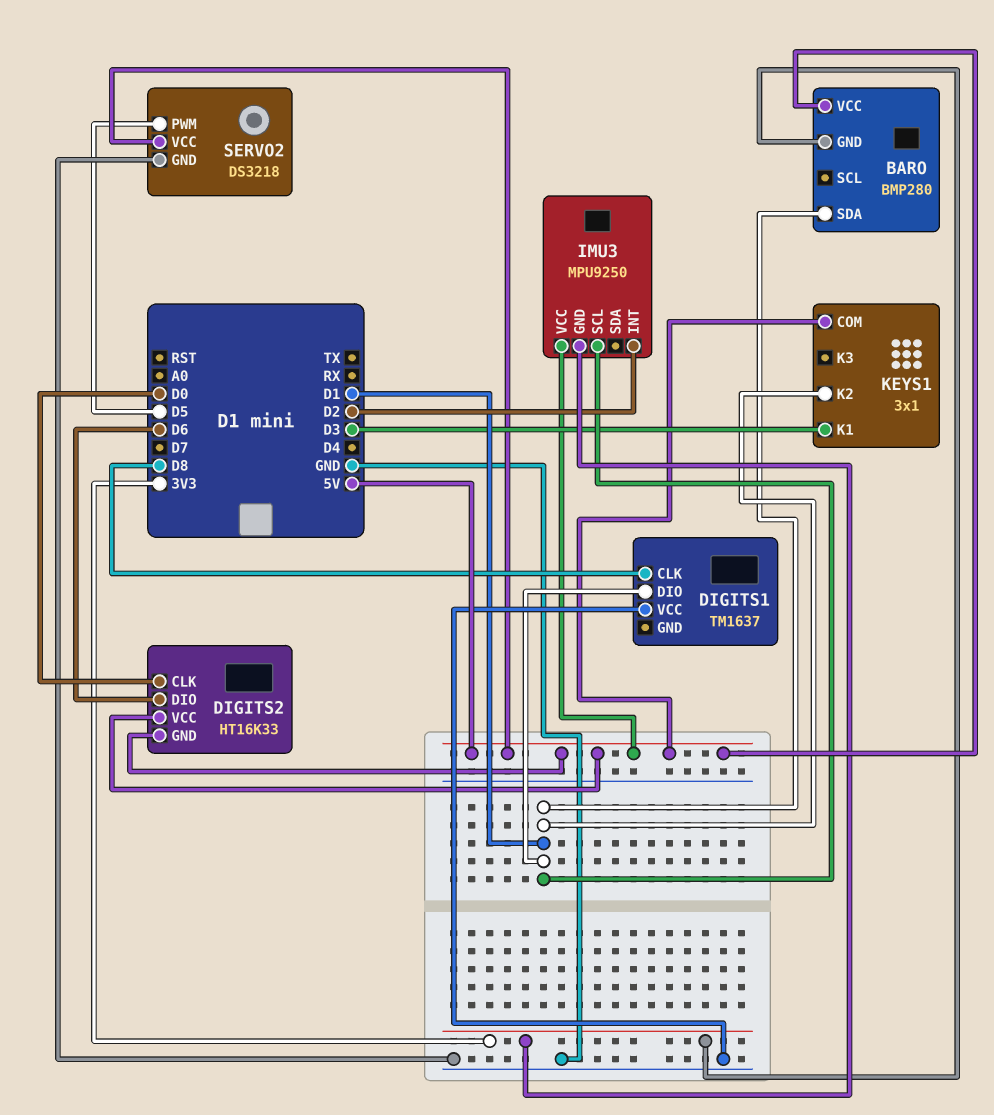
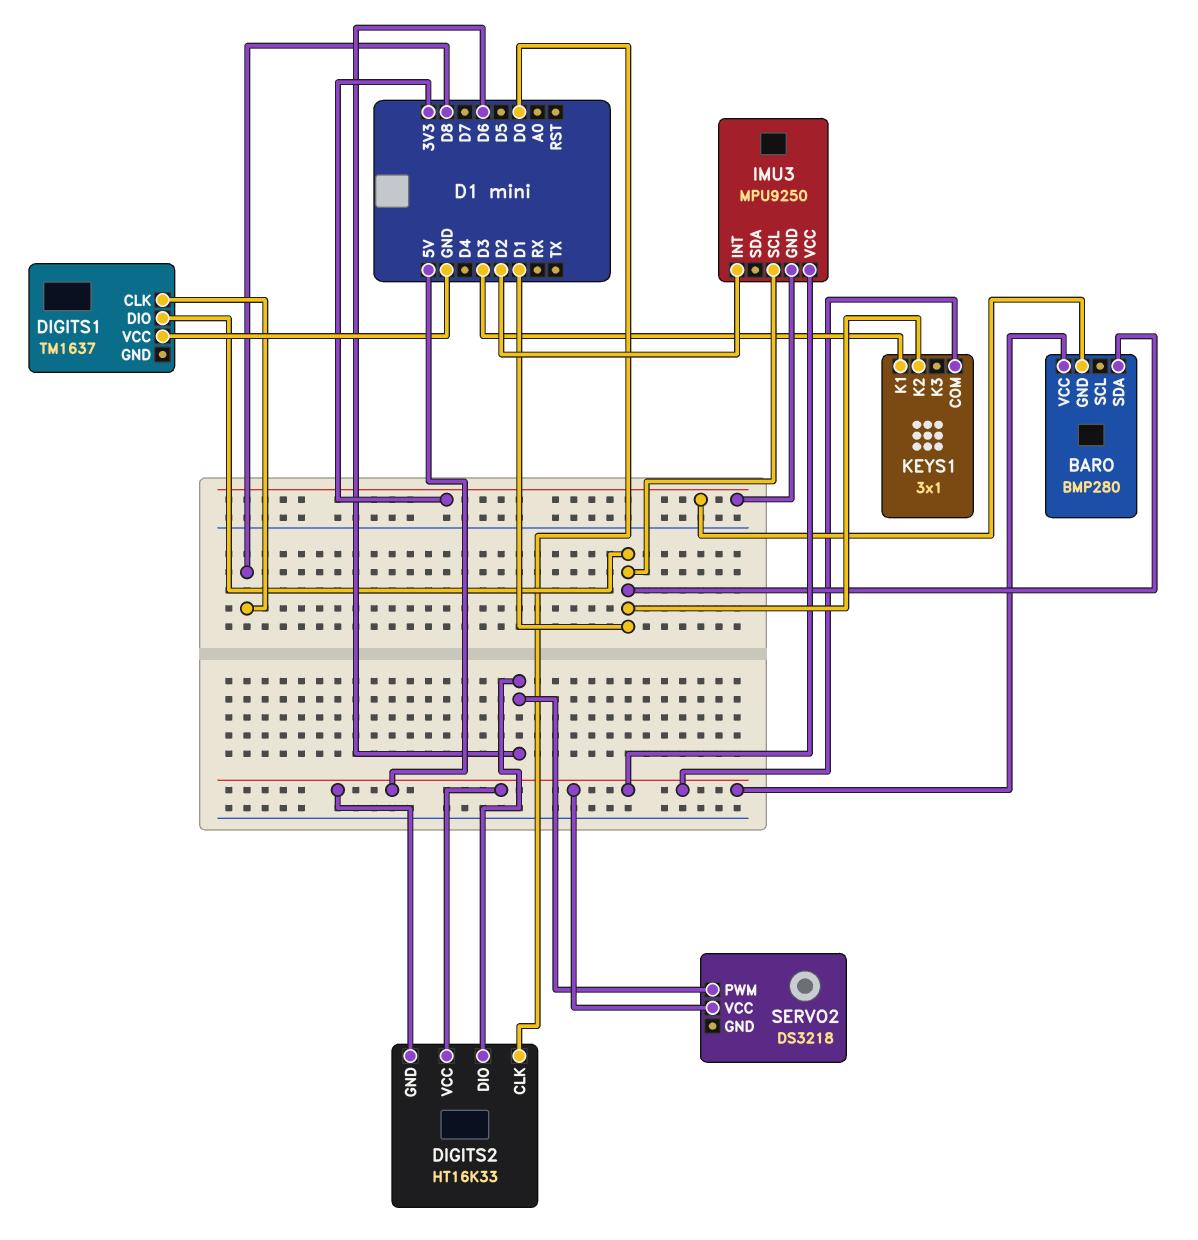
SERVO2 pin GND: GND -> none
SERVO2 pin PWM: D5 -> D6

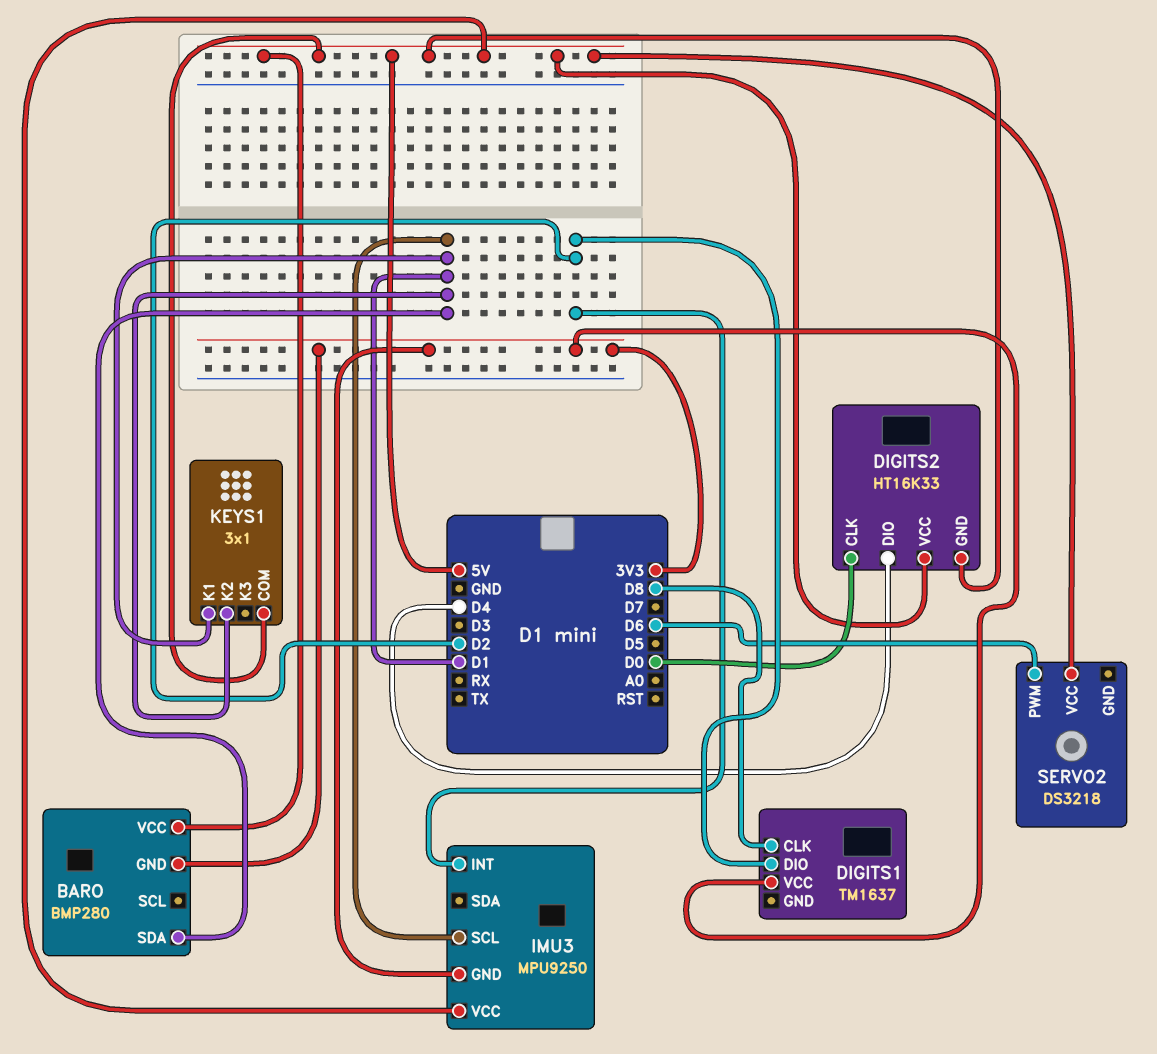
DIGITS1 pin DIO: D1 -> D2
DIGITS1 pin VCC: GND -> 3V3
DIGITS2 pin DIO: D6 -> D4
KEYS1 pin K1: D3 -> D1

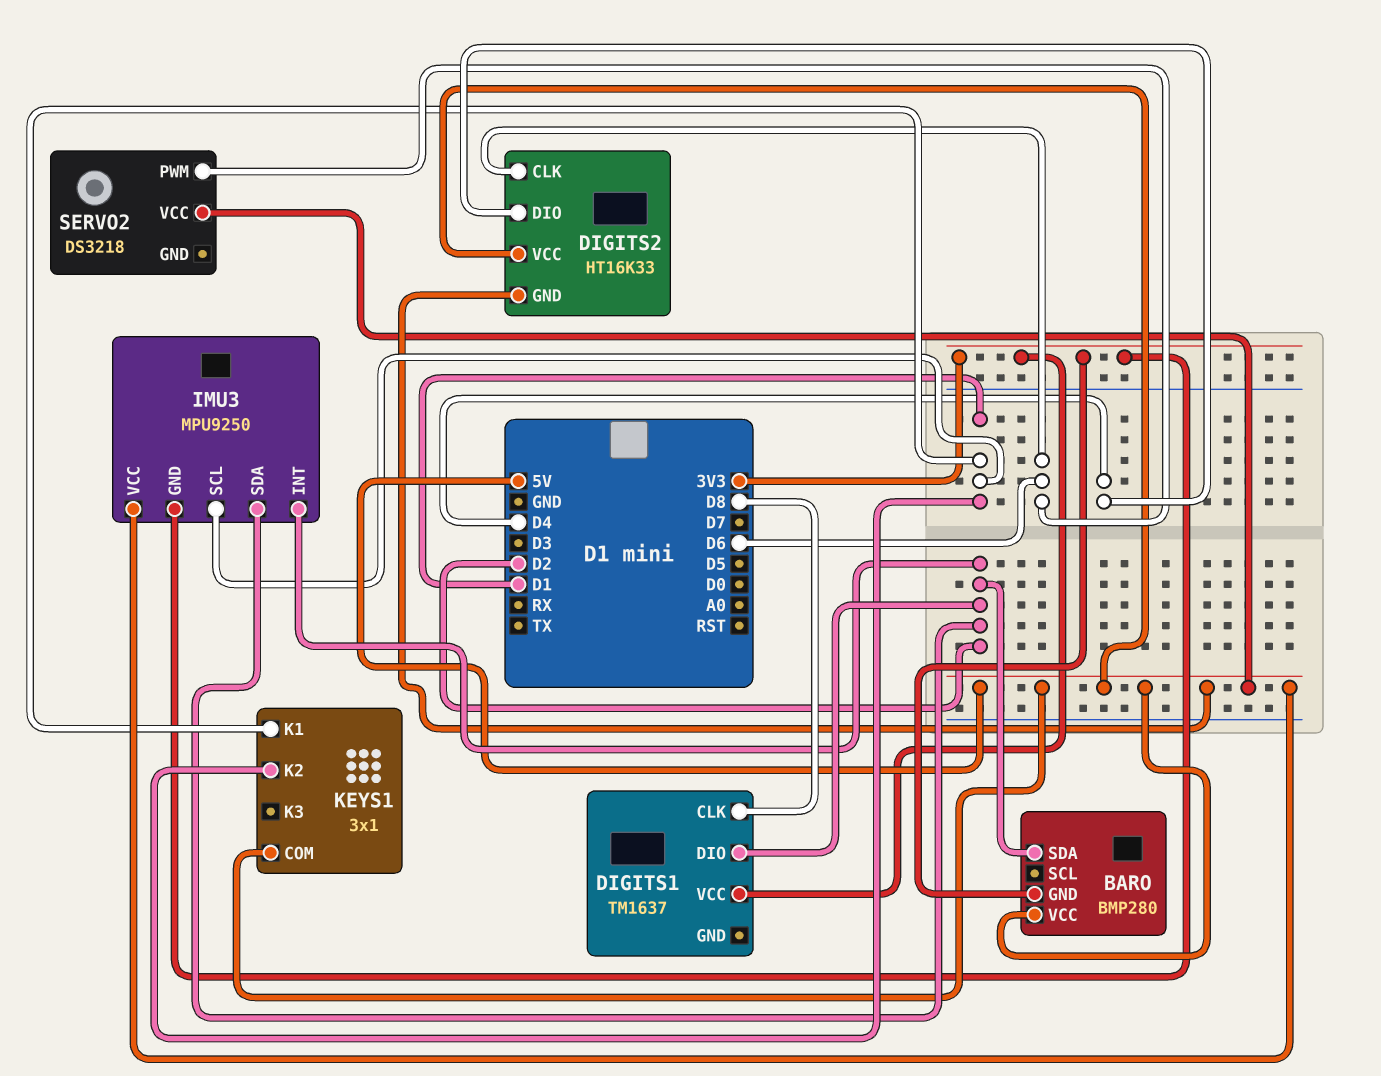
BARO pin SDA: D1 -> D2
DIGITS2 pin CLK: D0 -> D6
IMU3 pin SDA: none -> D2

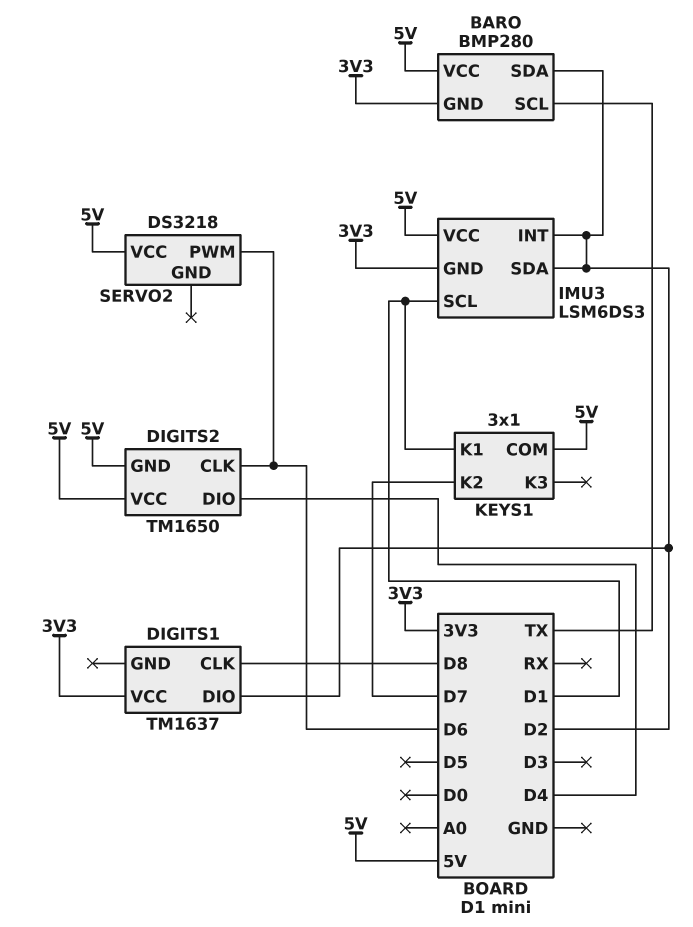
BARO pin SCL: none -> TX
DIGITS2: HT16K33 -> TM1650
IMU3: MPU9250 -> LSM6DS3
KEYS1 pin K2: D1 -> D7

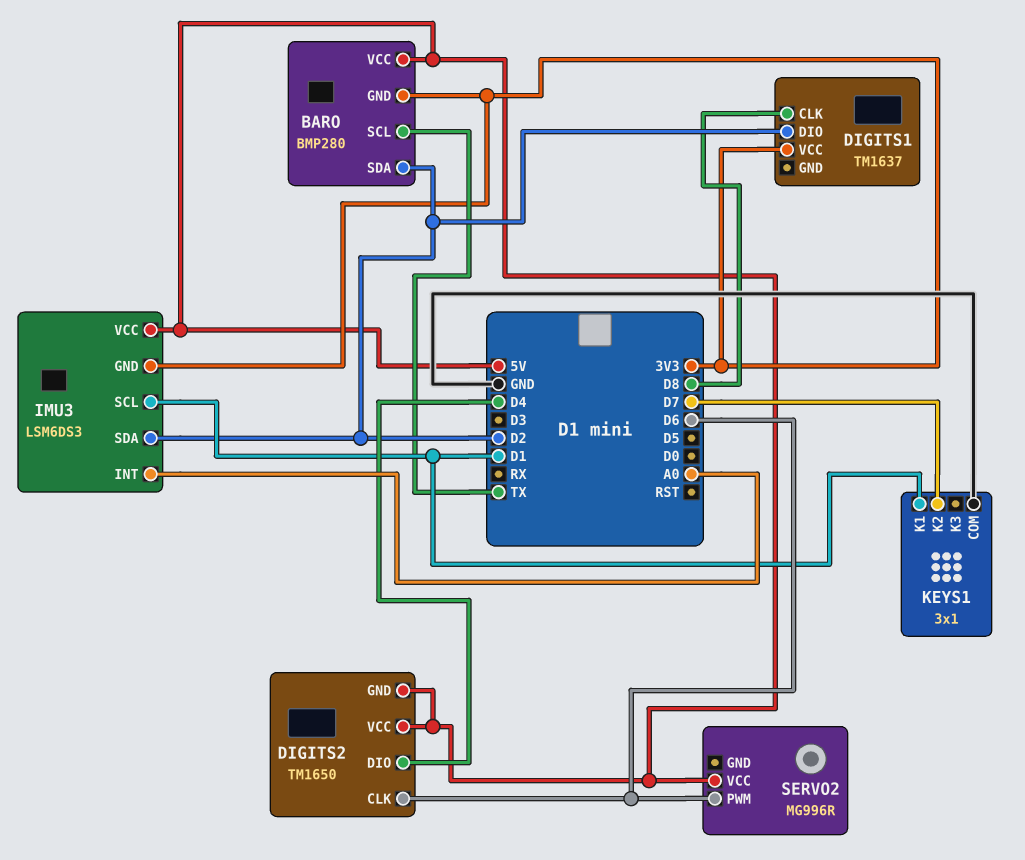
IMU3 pin INT: D2 -> A0
KEYS1 pin COM: 5V -> GND
SERVO2: DS3218 -> MG996R

